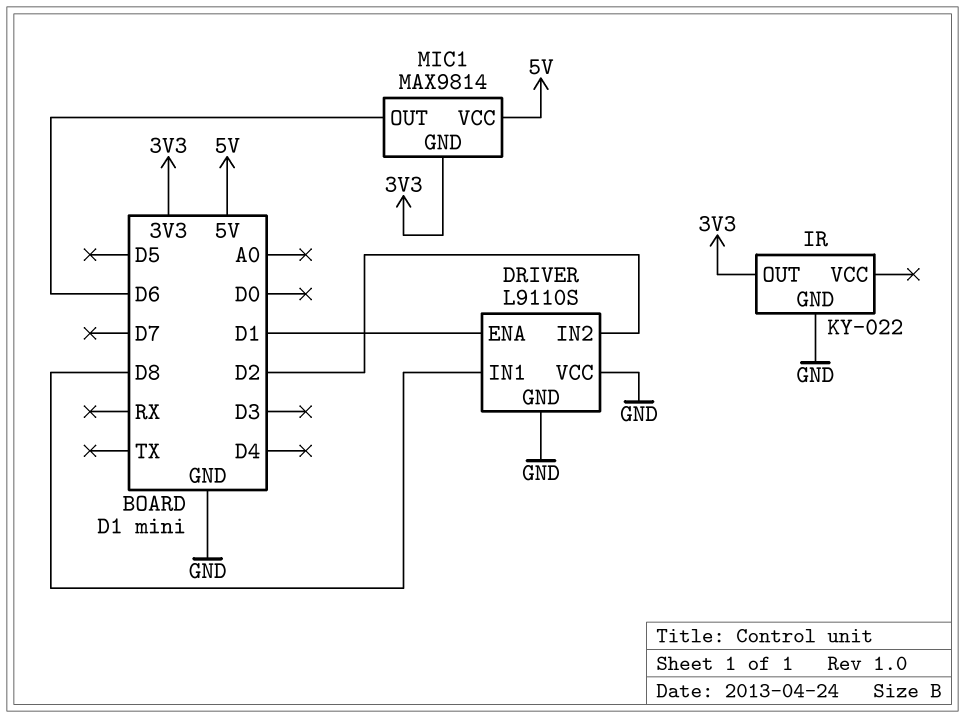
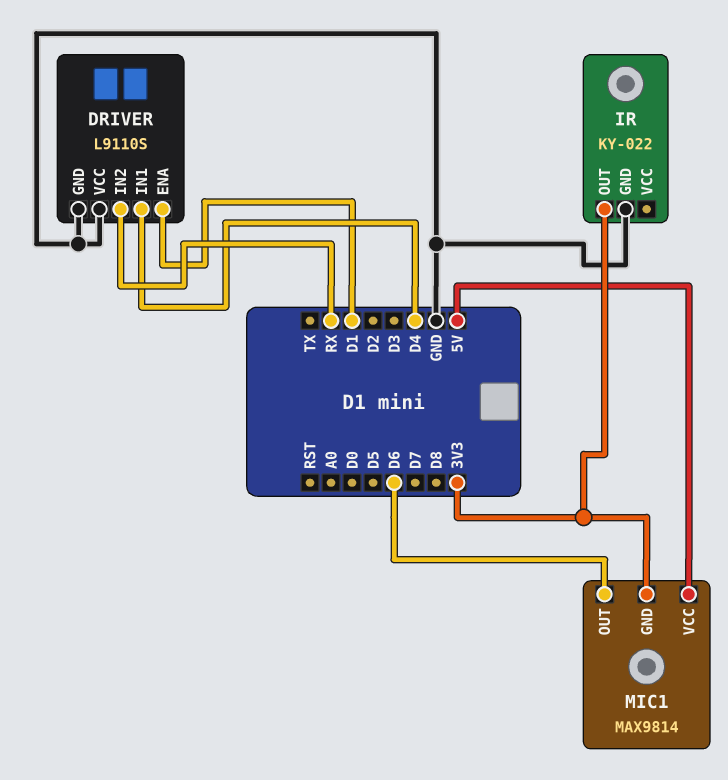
DRIVER pin IN1: D8 -> D4
DRIVER pin IN2: D2 -> RX

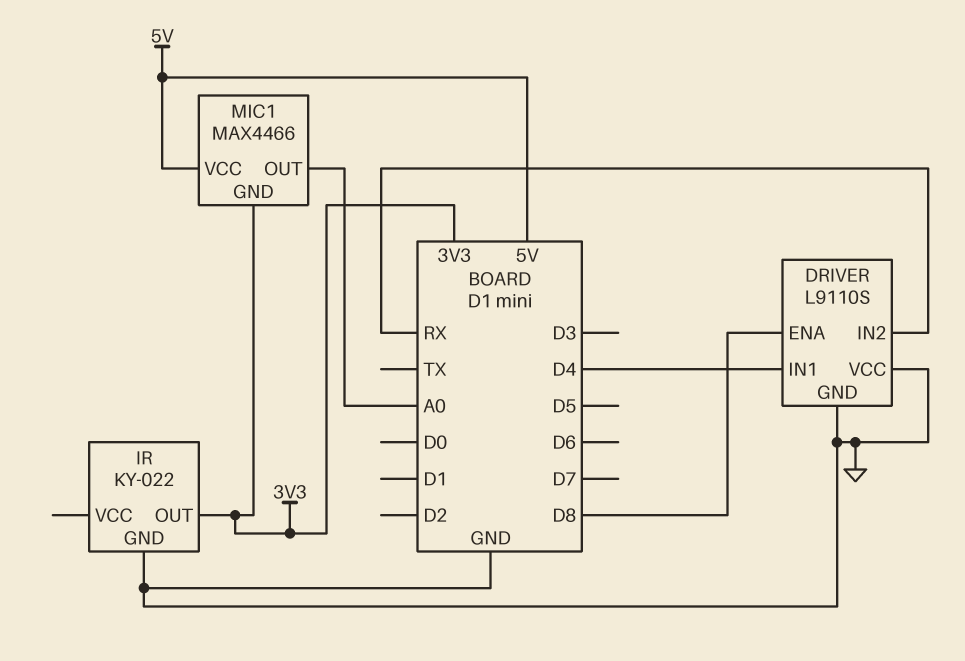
DRIVER pin ENA: D1 -> D8
MIC1: MAX9814 -> MAX4466
MIC1 pin OUT: D6 -> A0

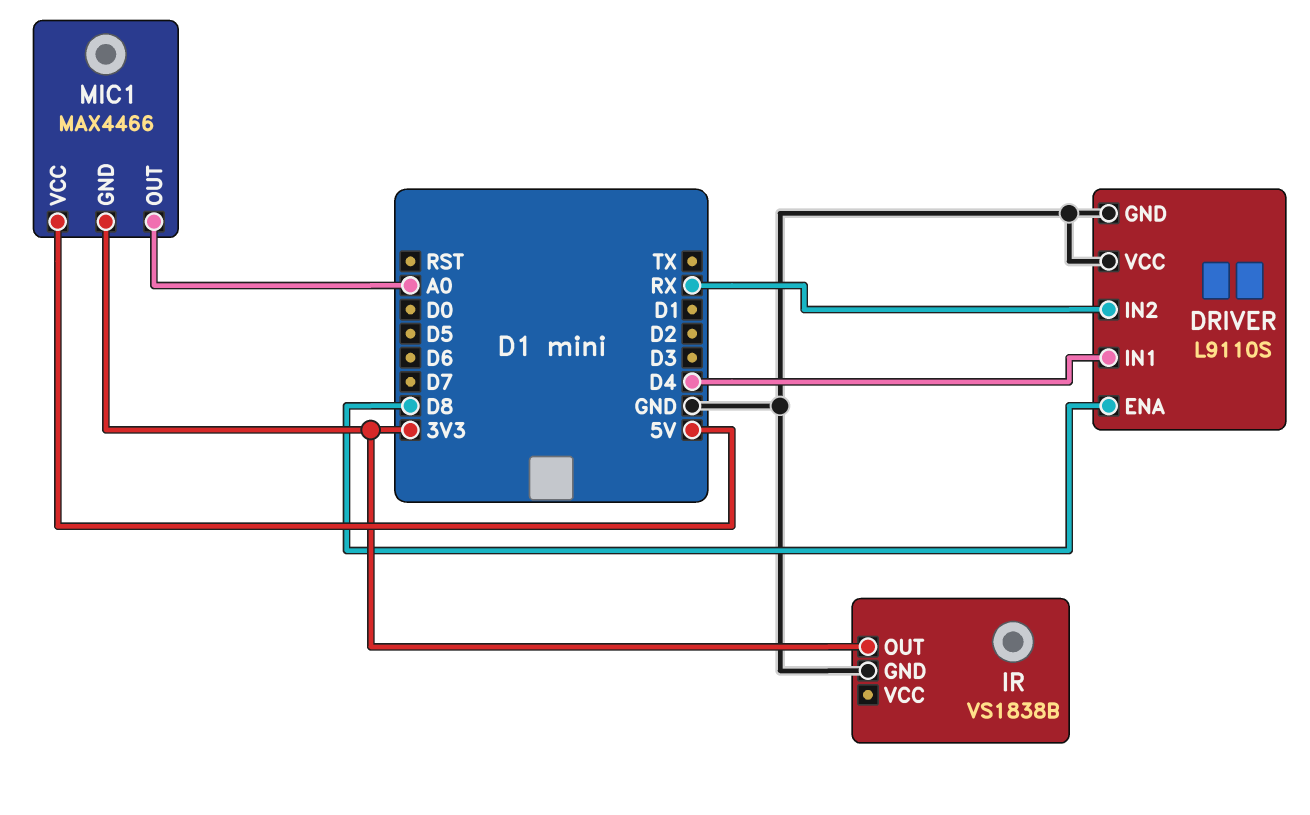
IR: KY-022 -> VS1838B

